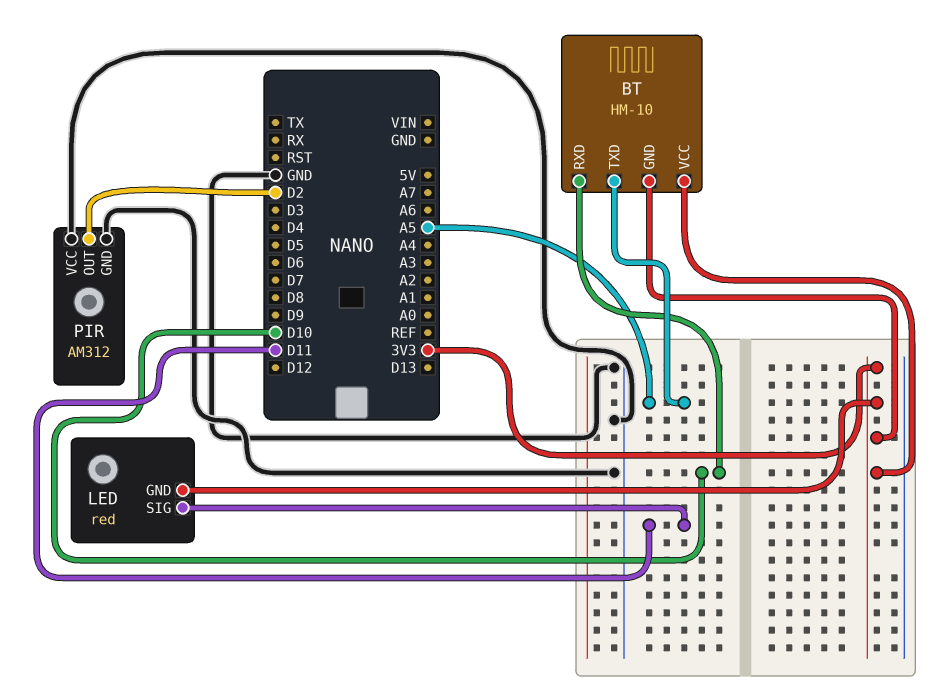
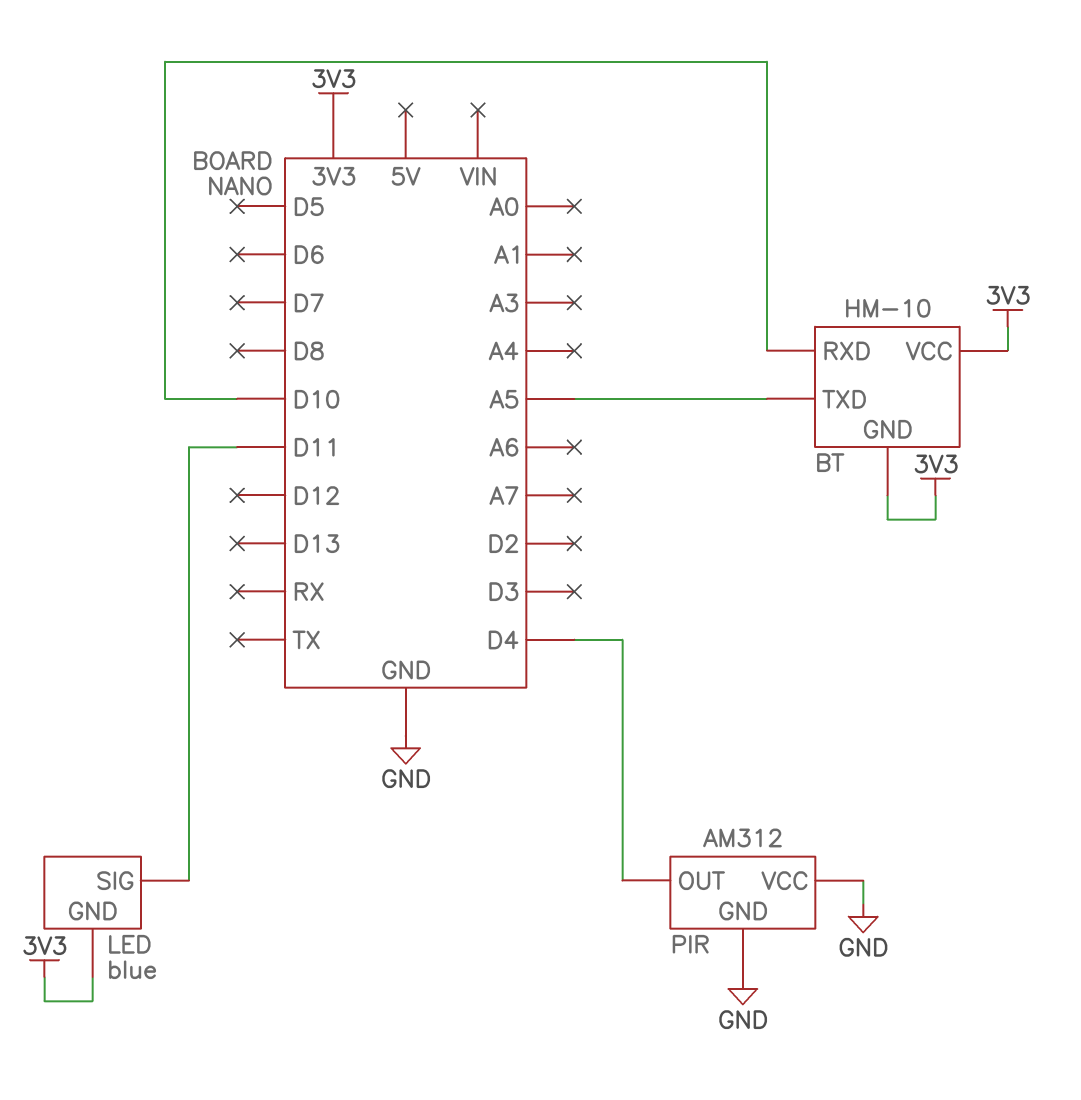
LED: red -> blue
PIR pin OUT: D2 -> D4

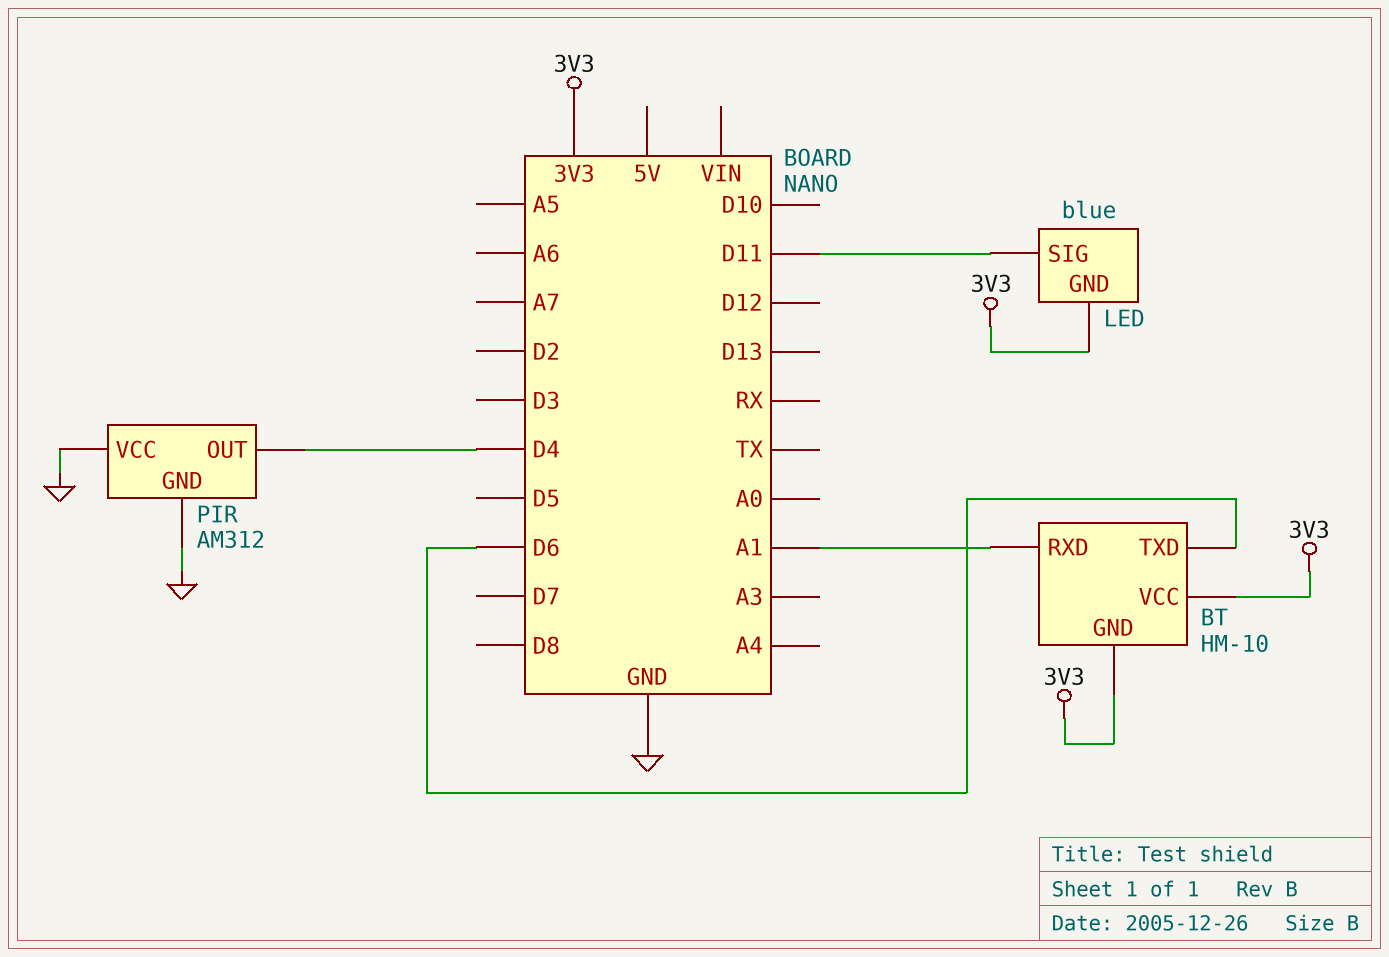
BT pin RXD: D10 -> A1
BT pin TXD: A5 -> D6

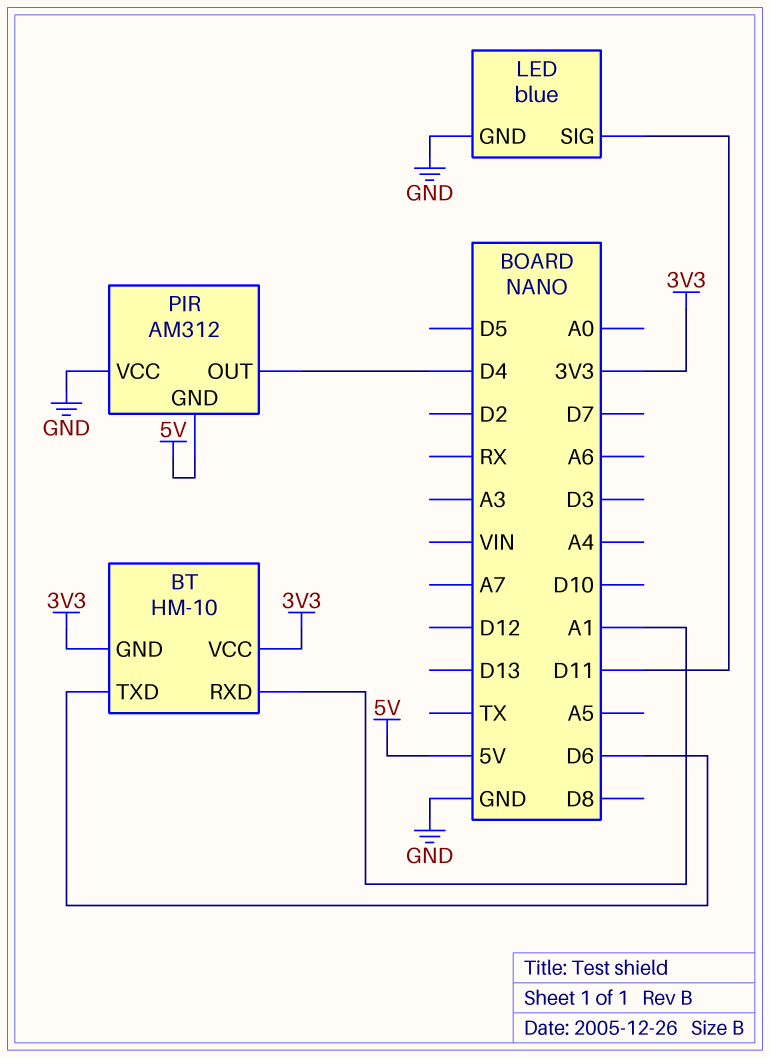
LED pin GND: 3V3 -> GND
PIR pin GND: GND -> 5V

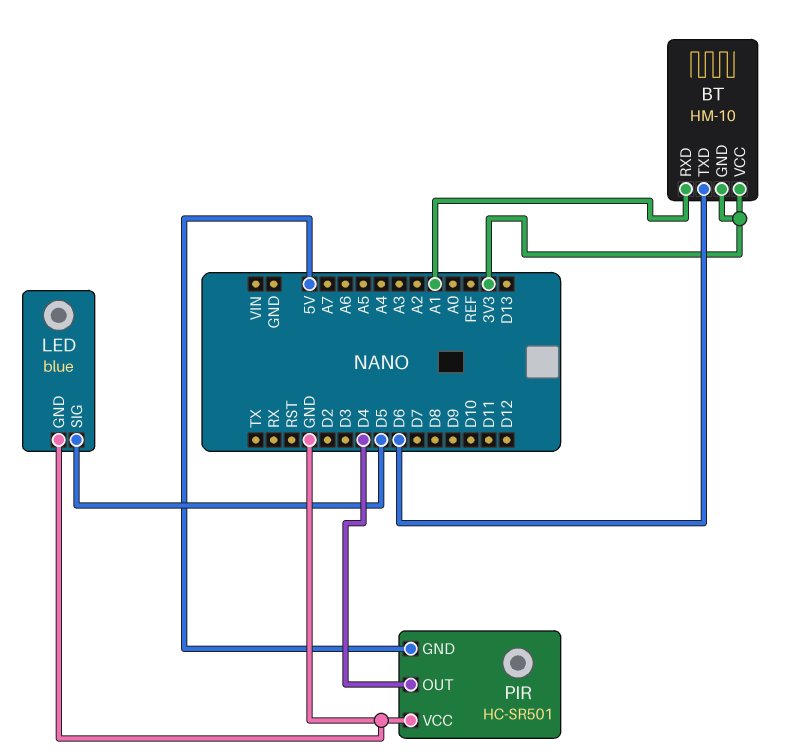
LED pin SIG: D11 -> D5
PIR: AM312 -> HC-SR501

